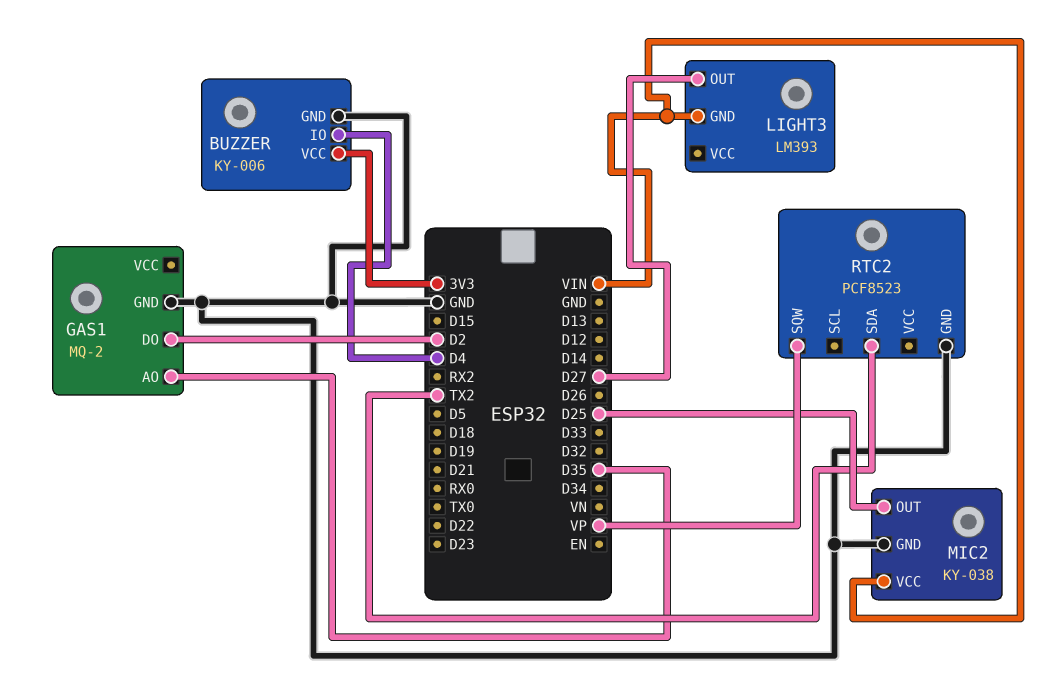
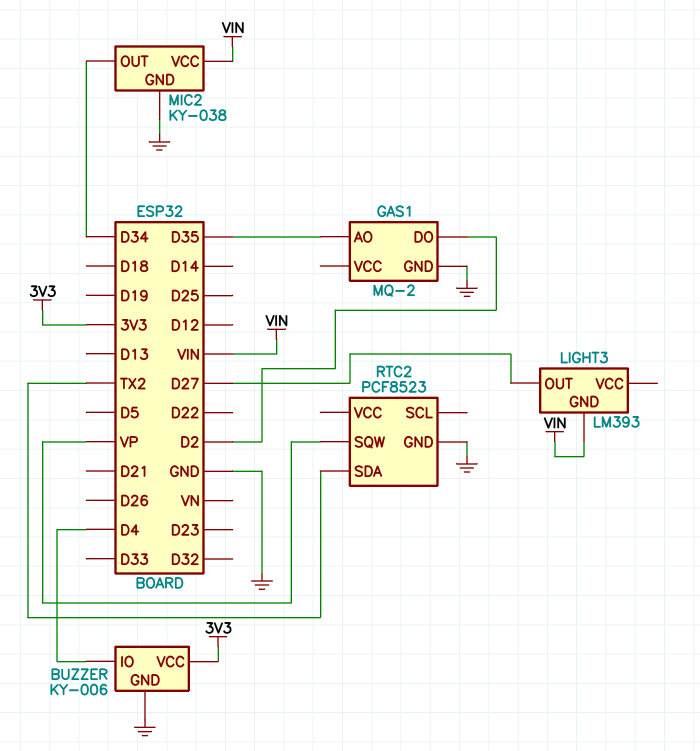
MIC2 pin OUT: D25 -> D34

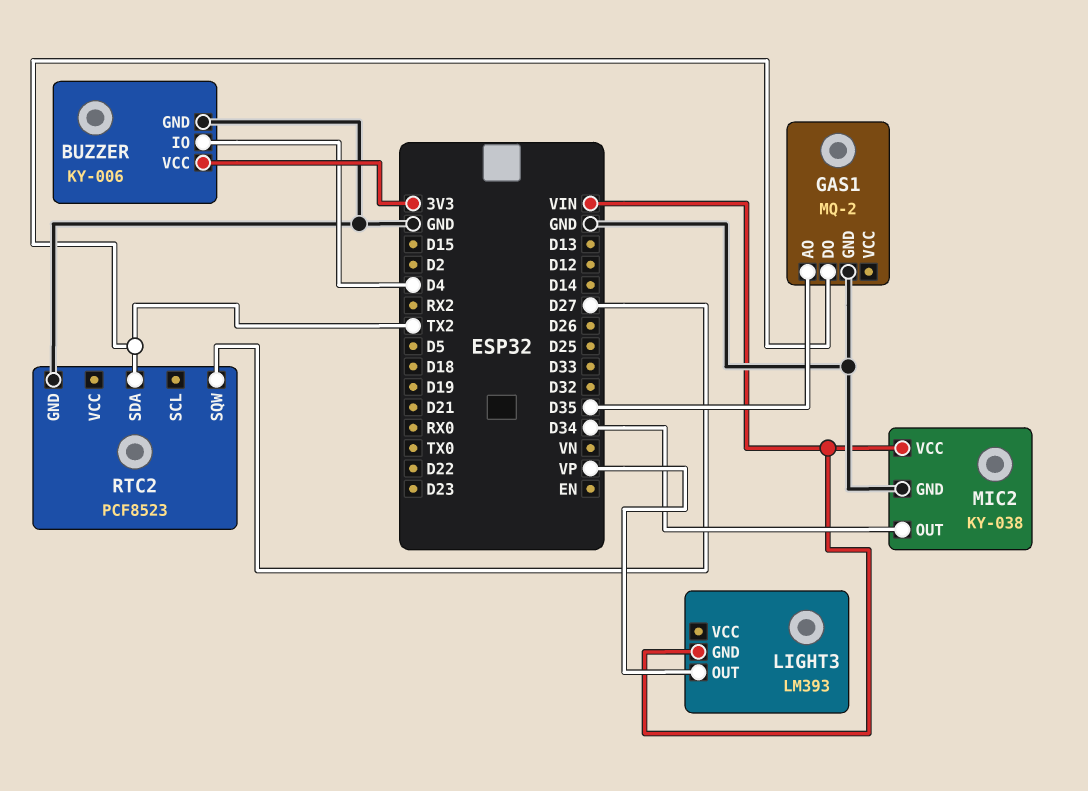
GAS1 pin DO: D2 -> TX2
LIGHT3 pin OUT: D27 -> VP
RTC2 pin SQW: VP -> D27

